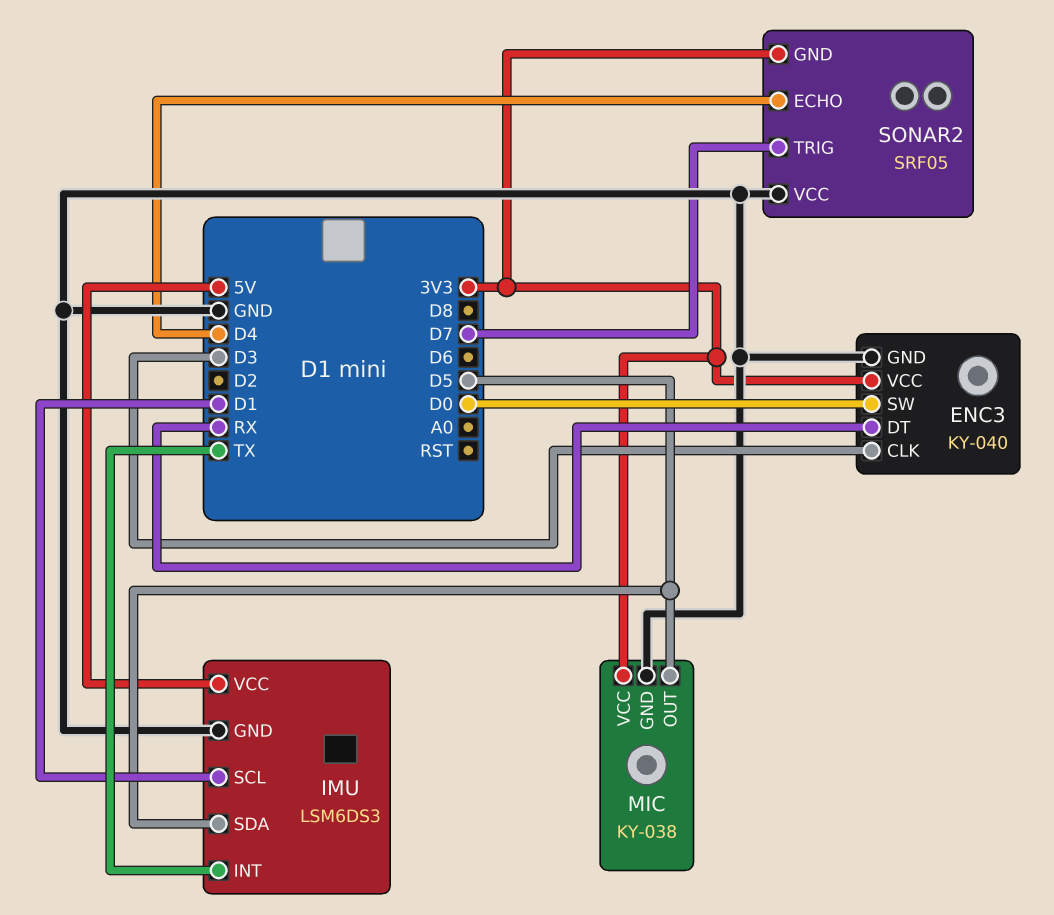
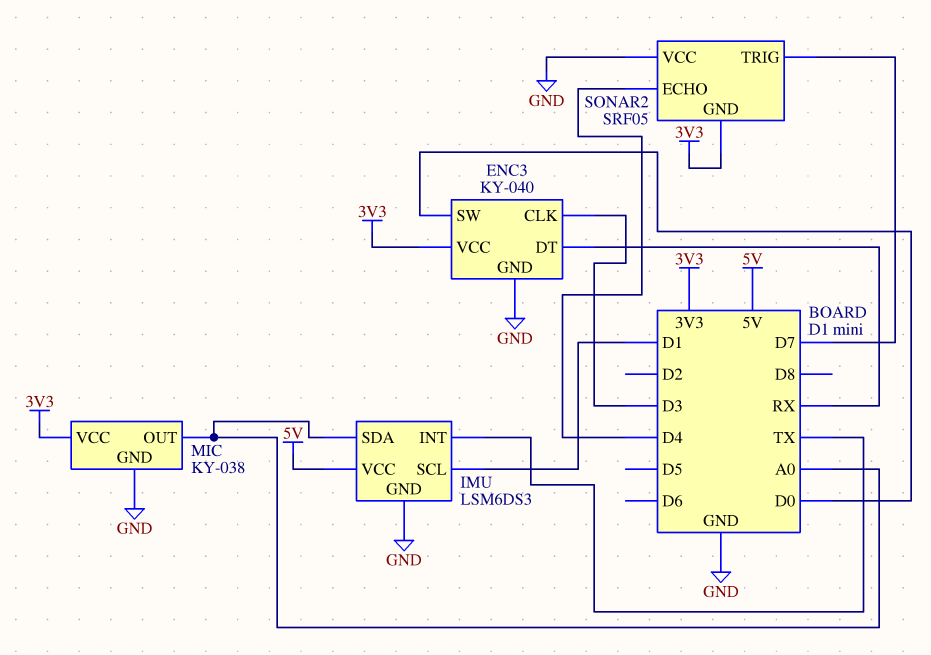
IMU pin SDA: D5 -> A0
MIC pin OUT: D5 -> A0

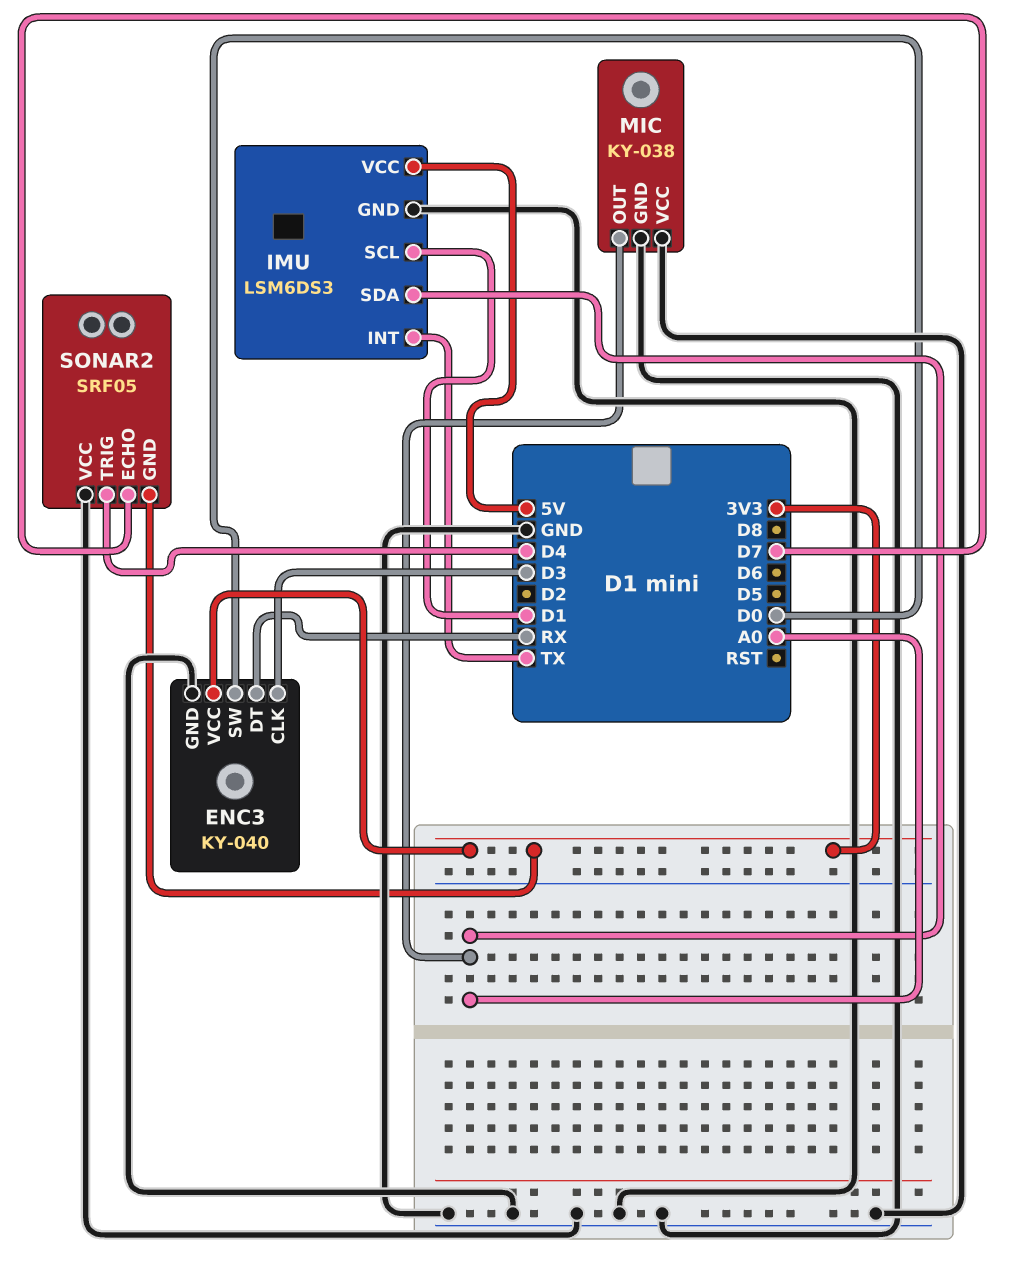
MIC pin VCC: 3V3 -> GND
SONAR2 pin ECHO: D4 -> D7
SONAR2 pin TRIG: D7 -> D4

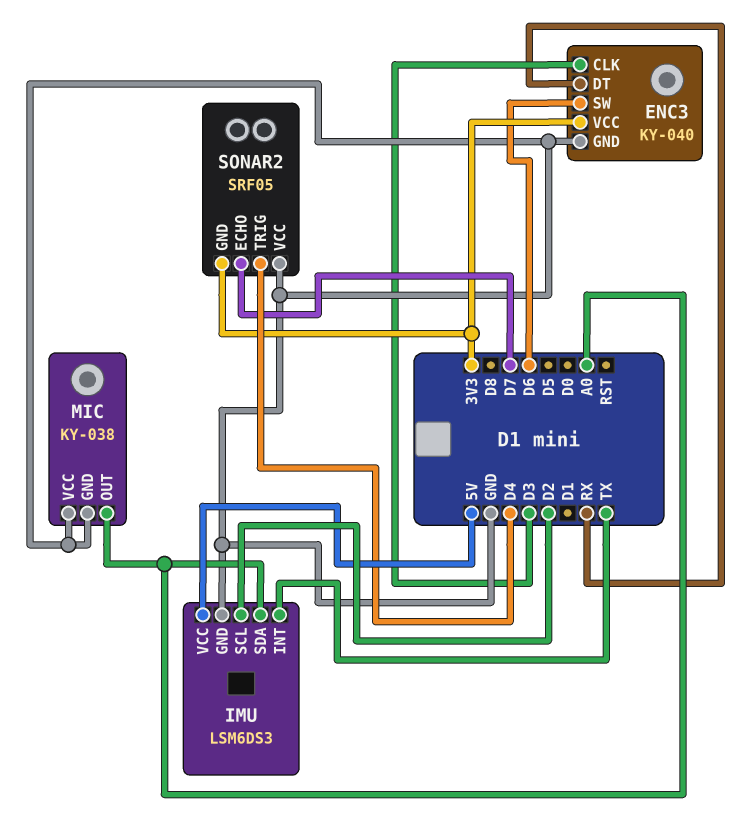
ENC3 pin SW: D0 -> D6
IMU pin SCL: D1 -> D2

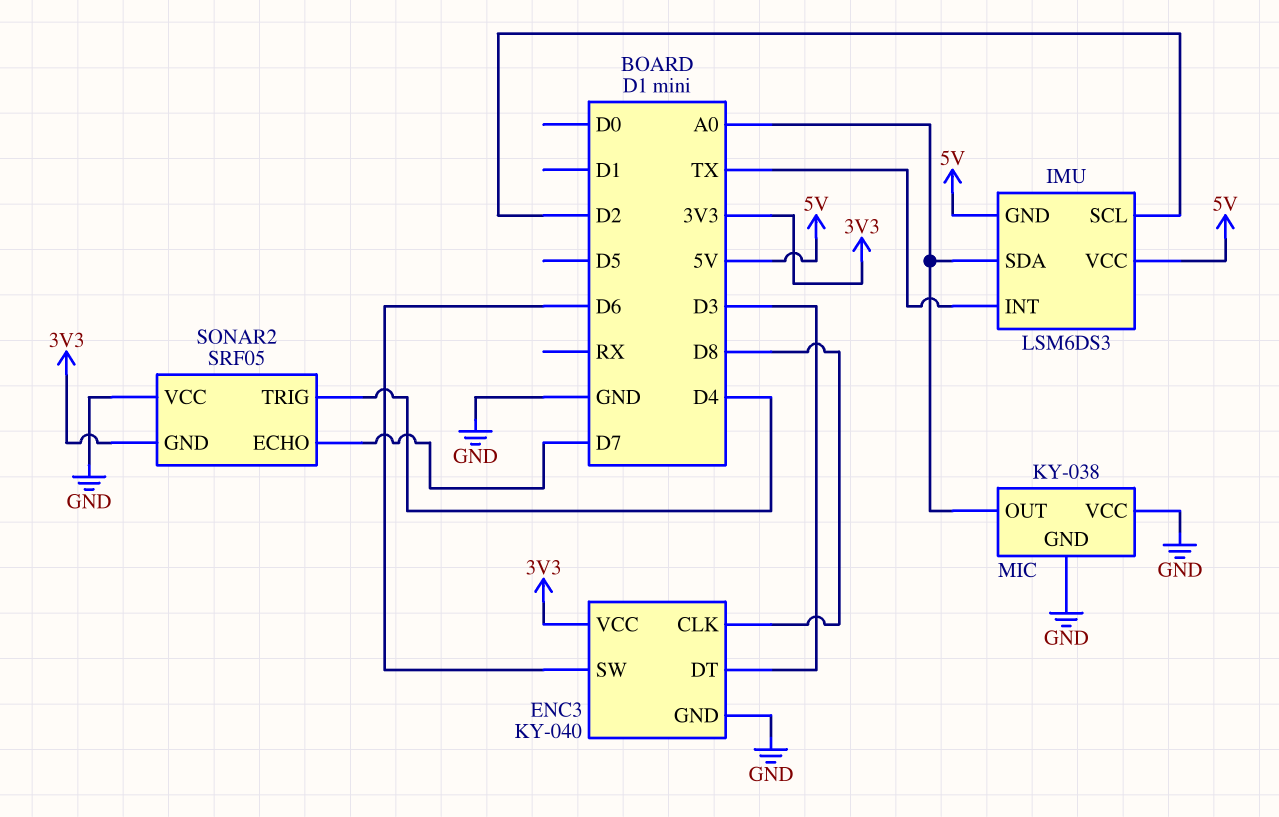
ENC3 pin CLK: D3 -> D8
ENC3 pin DT: RX -> D3
IMU pin GND: GND -> 5V

